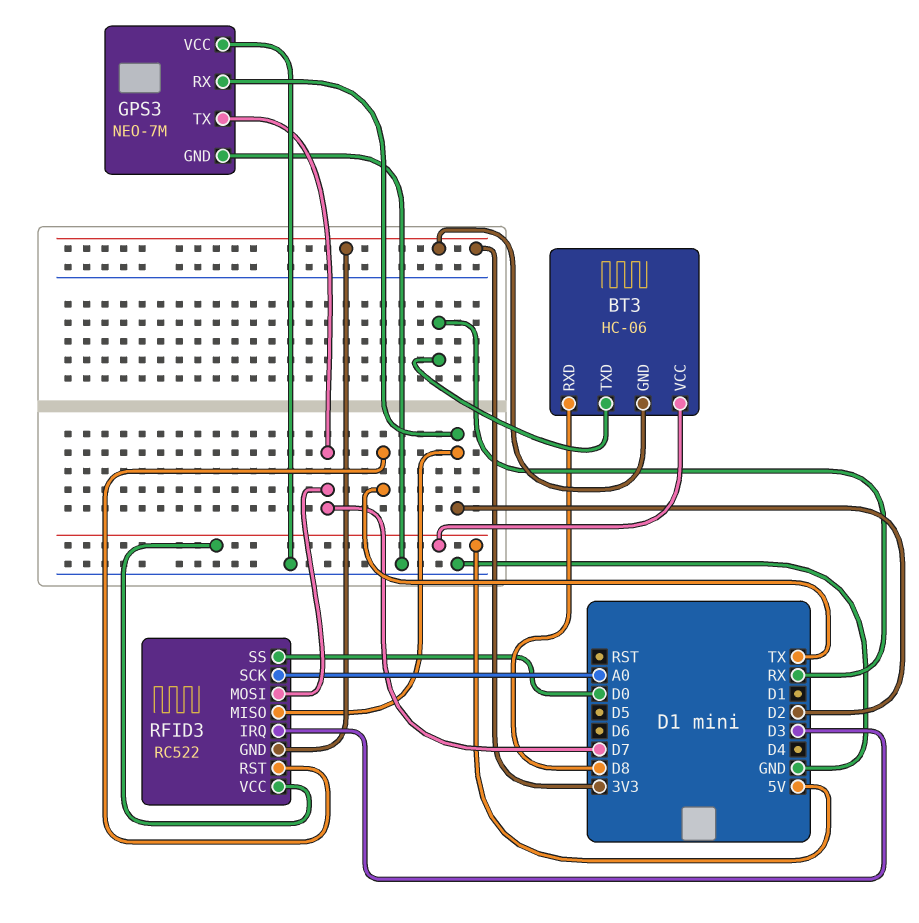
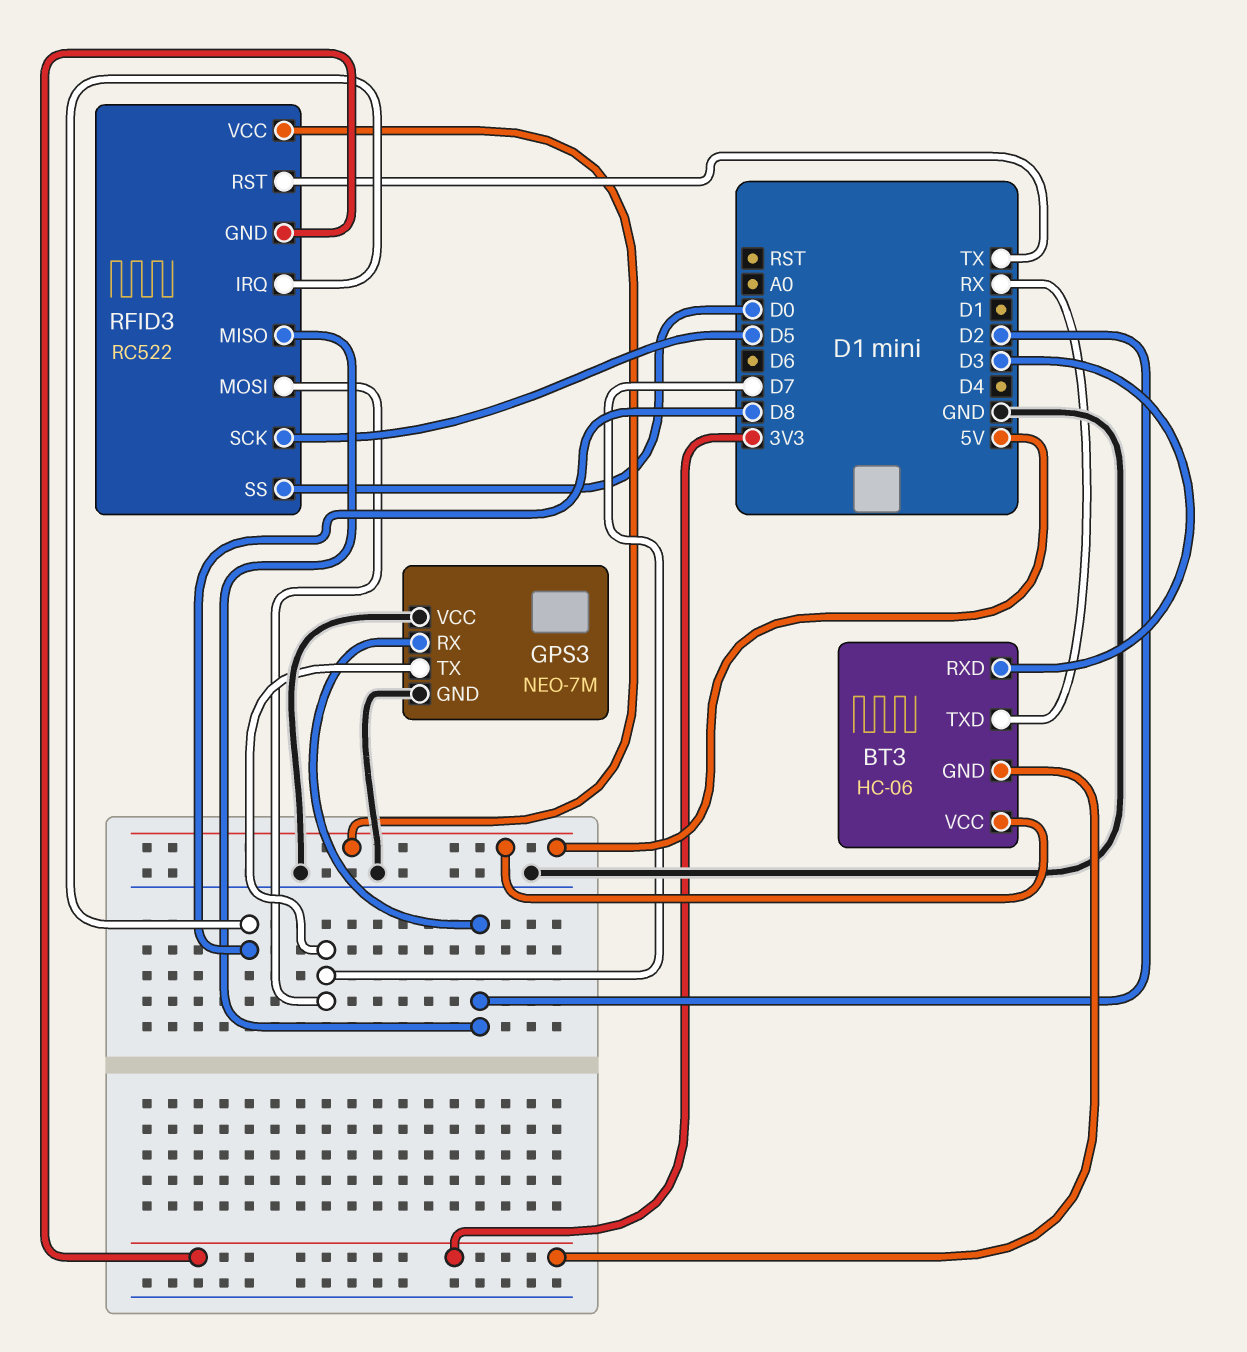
BT3 pin RXD: D8 -> D3
RFID3 pin IRQ: D3 -> D8
RFID3 pin SCK: A0 -> D5

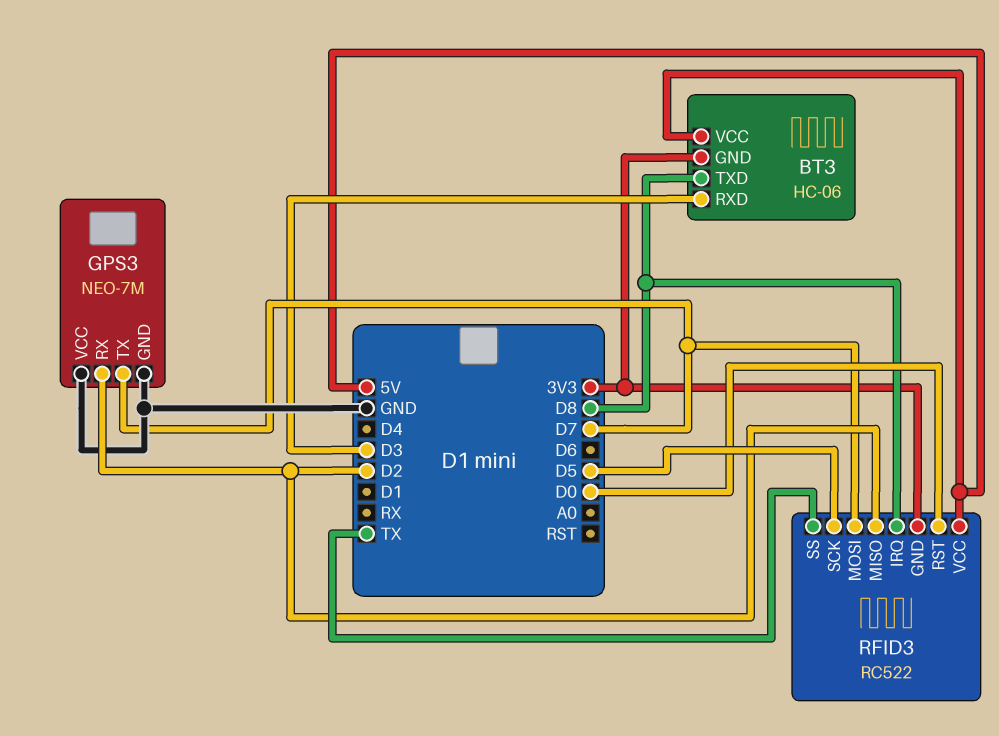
BT3 pin TXD: RX -> D8
RFID3 pin RST: TX -> D0
RFID3 pin SS: D0 -> TX

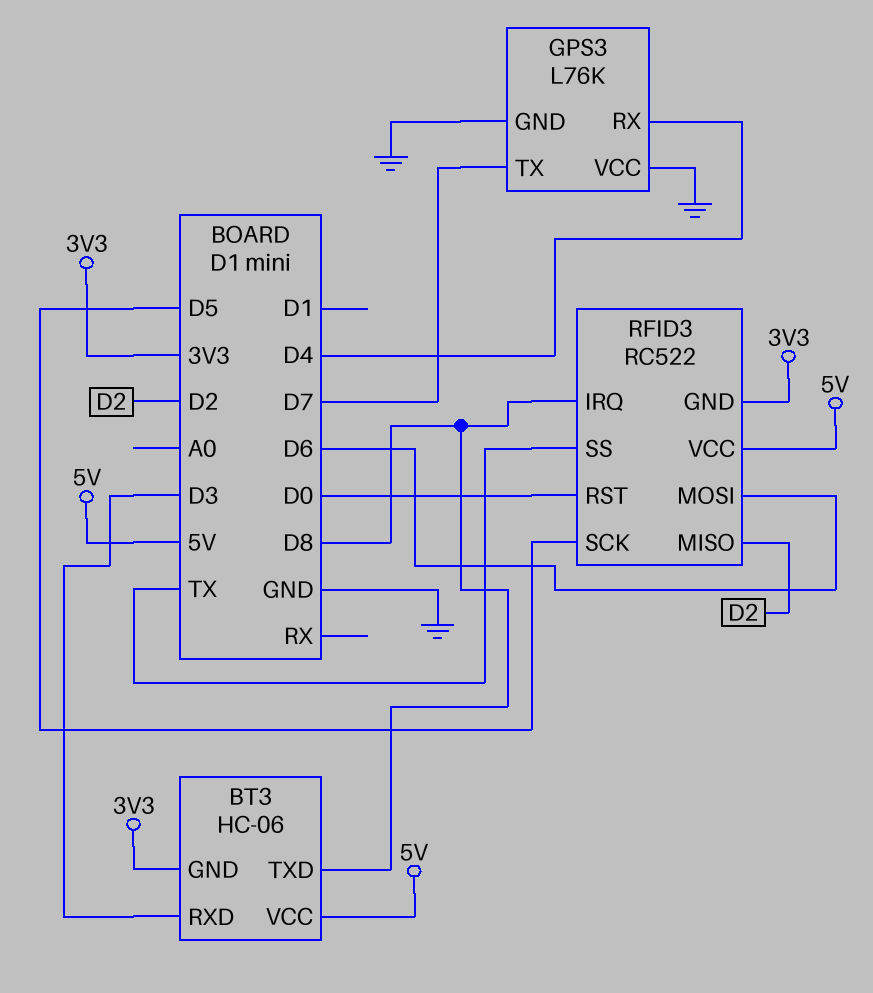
GPS3: NEO-7M -> L76K
GPS3 pin RX: D2 -> D4
RFID3 pin MOSI: D7 -> D6

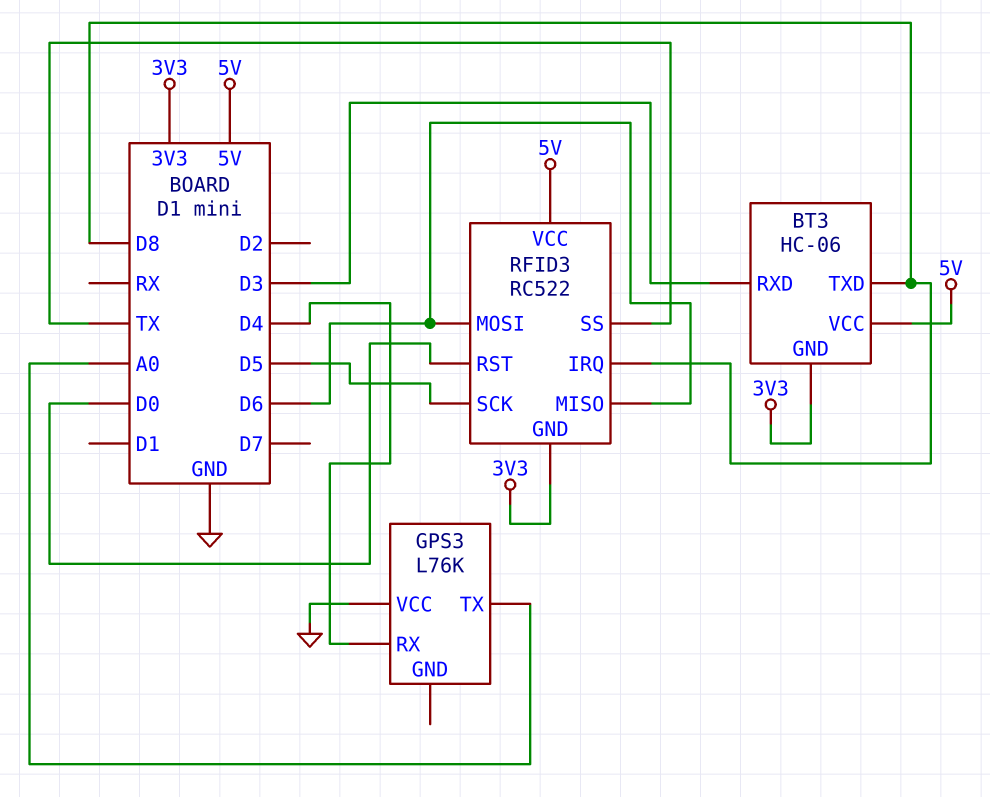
GPS3 pin GND: GND -> none
GPS3 pin TX: D7 -> A0
RFID3 pin MISO: D2 -> D6

